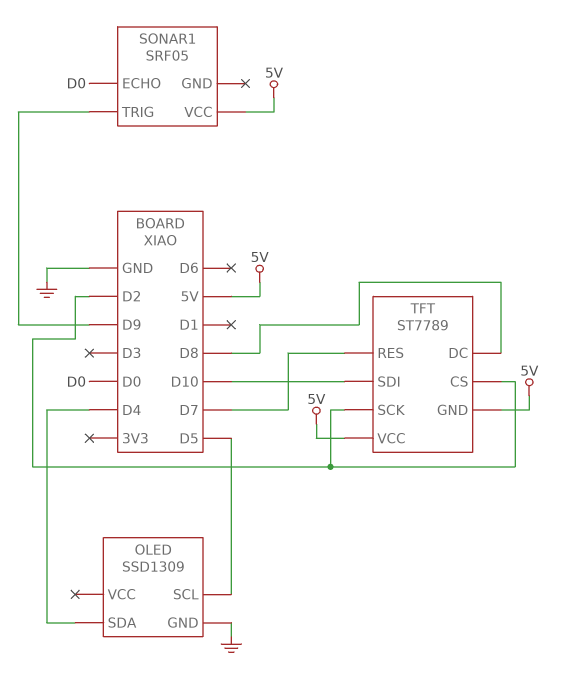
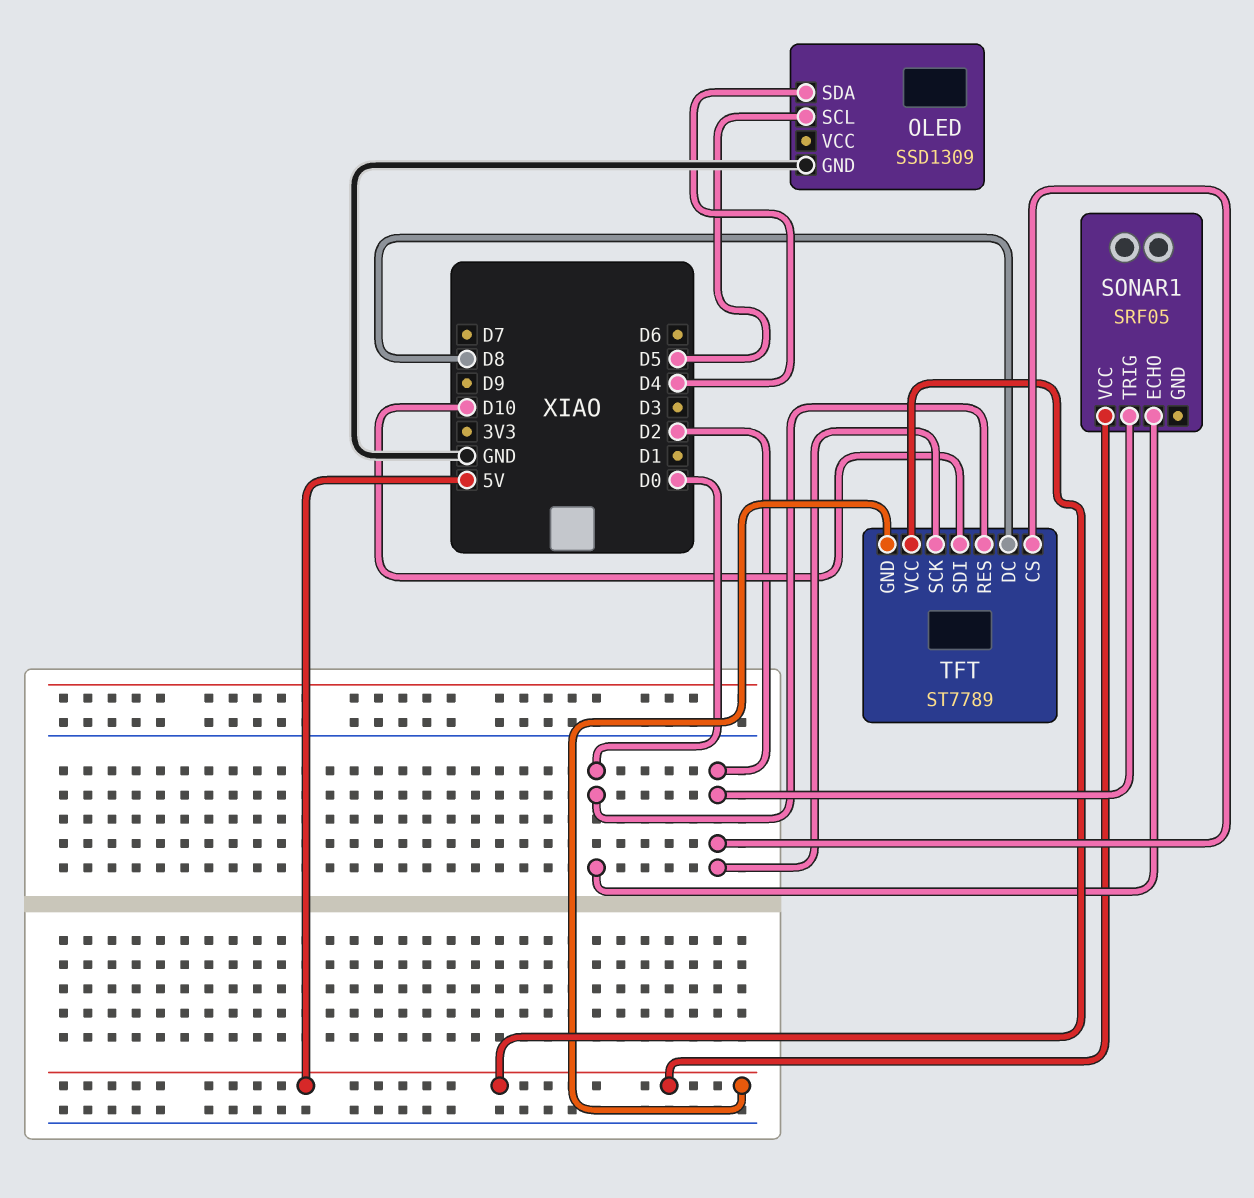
SONAR1 pin TRIG: D9 -> D2
TFT pin RES: D7 -> D0

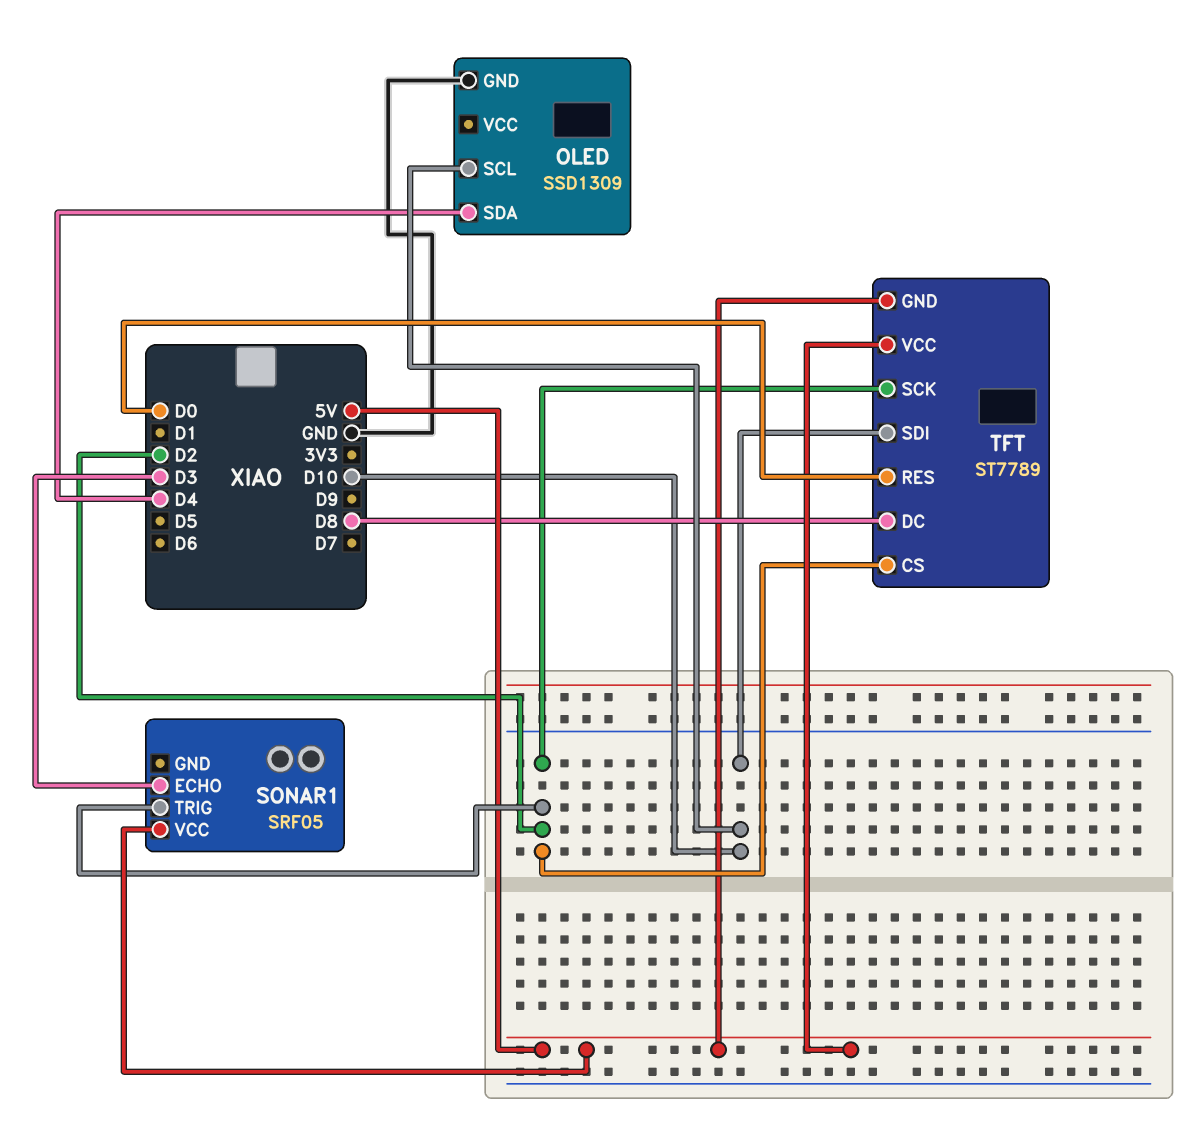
OLED pin SCL: D5 -> D10
SONAR1 pin ECHO: D0 -> D3

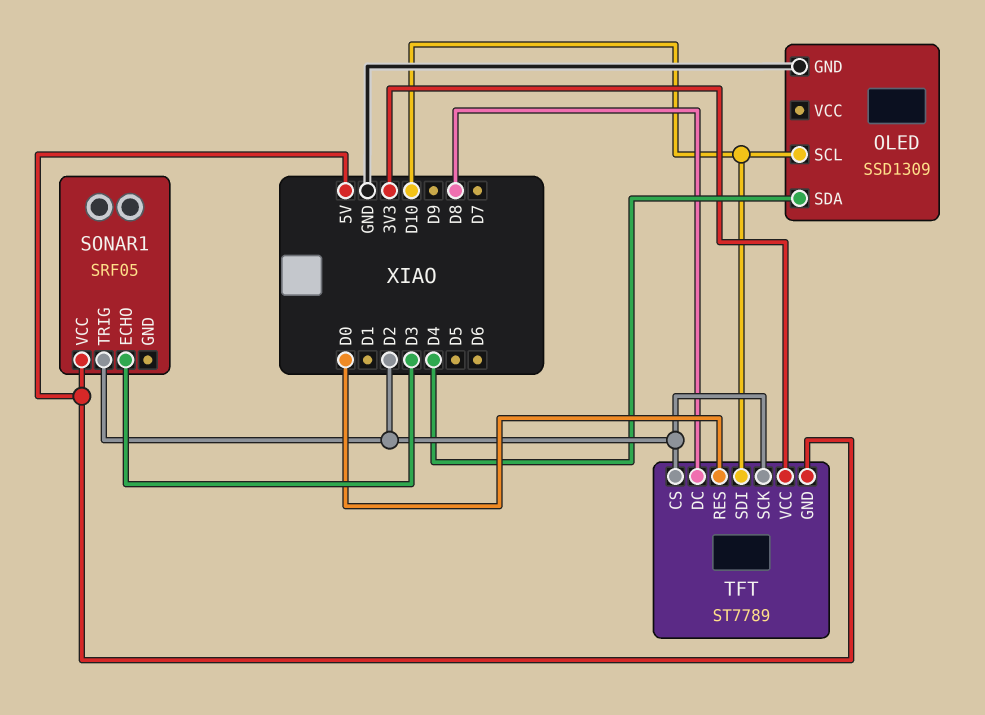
TFT pin VCC: 5V -> 3V3

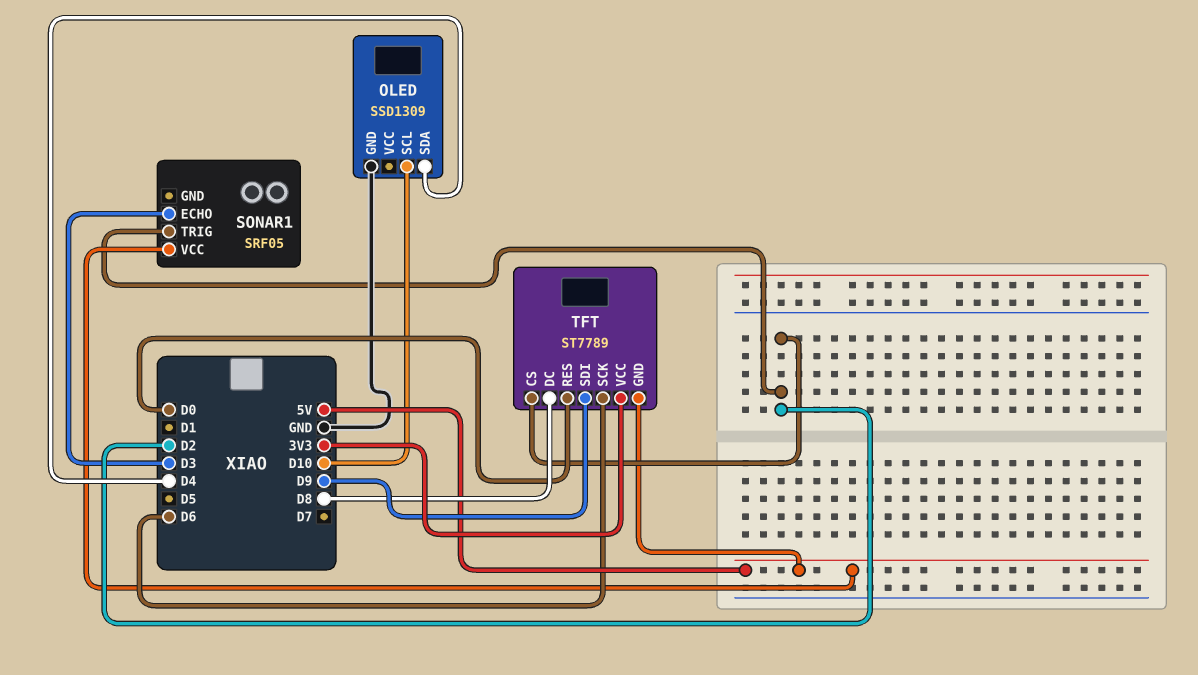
TFT pin SCK: D2 -> D6
TFT pin SDI: D10 -> D9

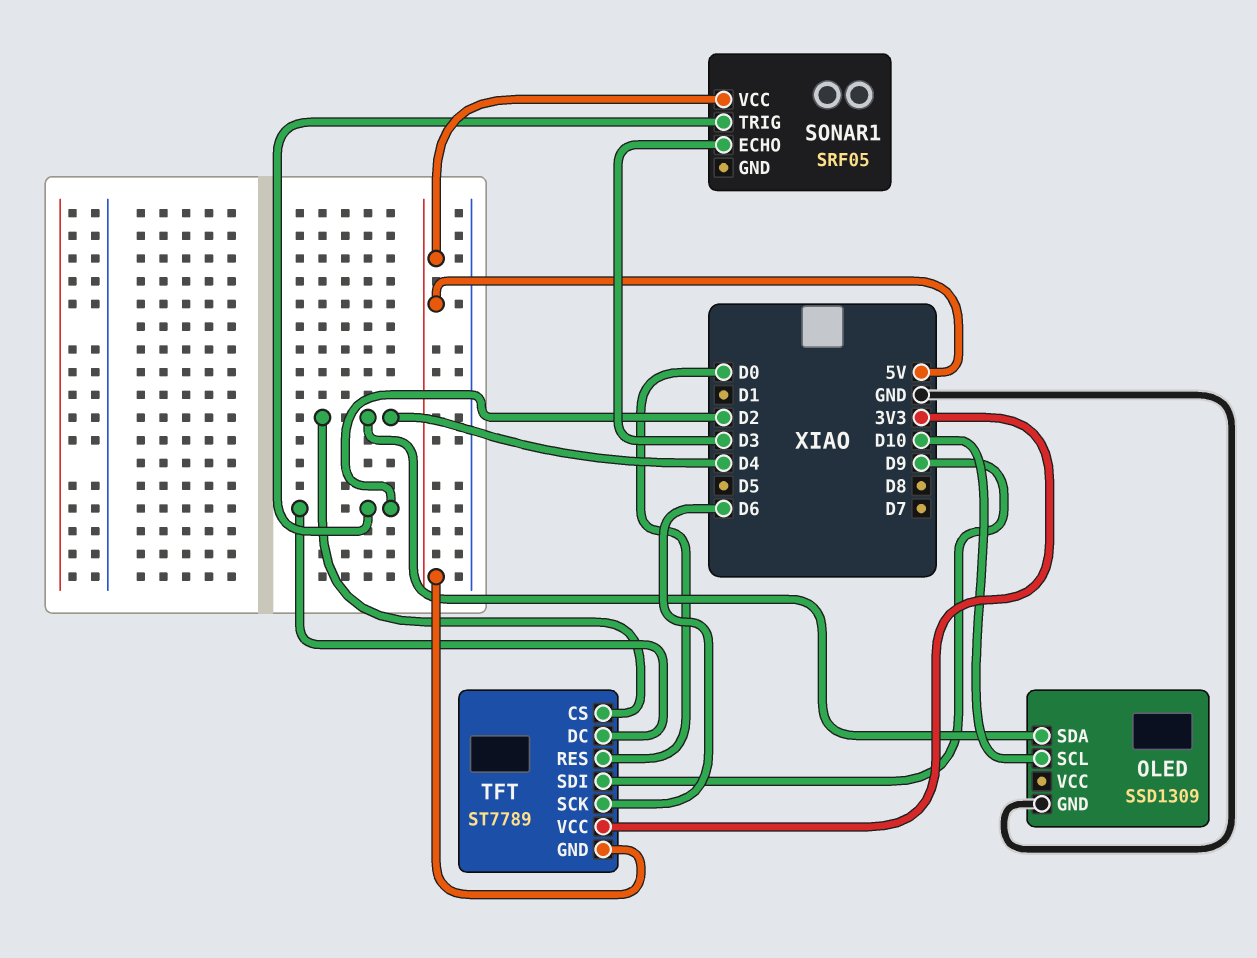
TFT pin CS: D2 -> D4
TFT pin DC: D8 -> D2

